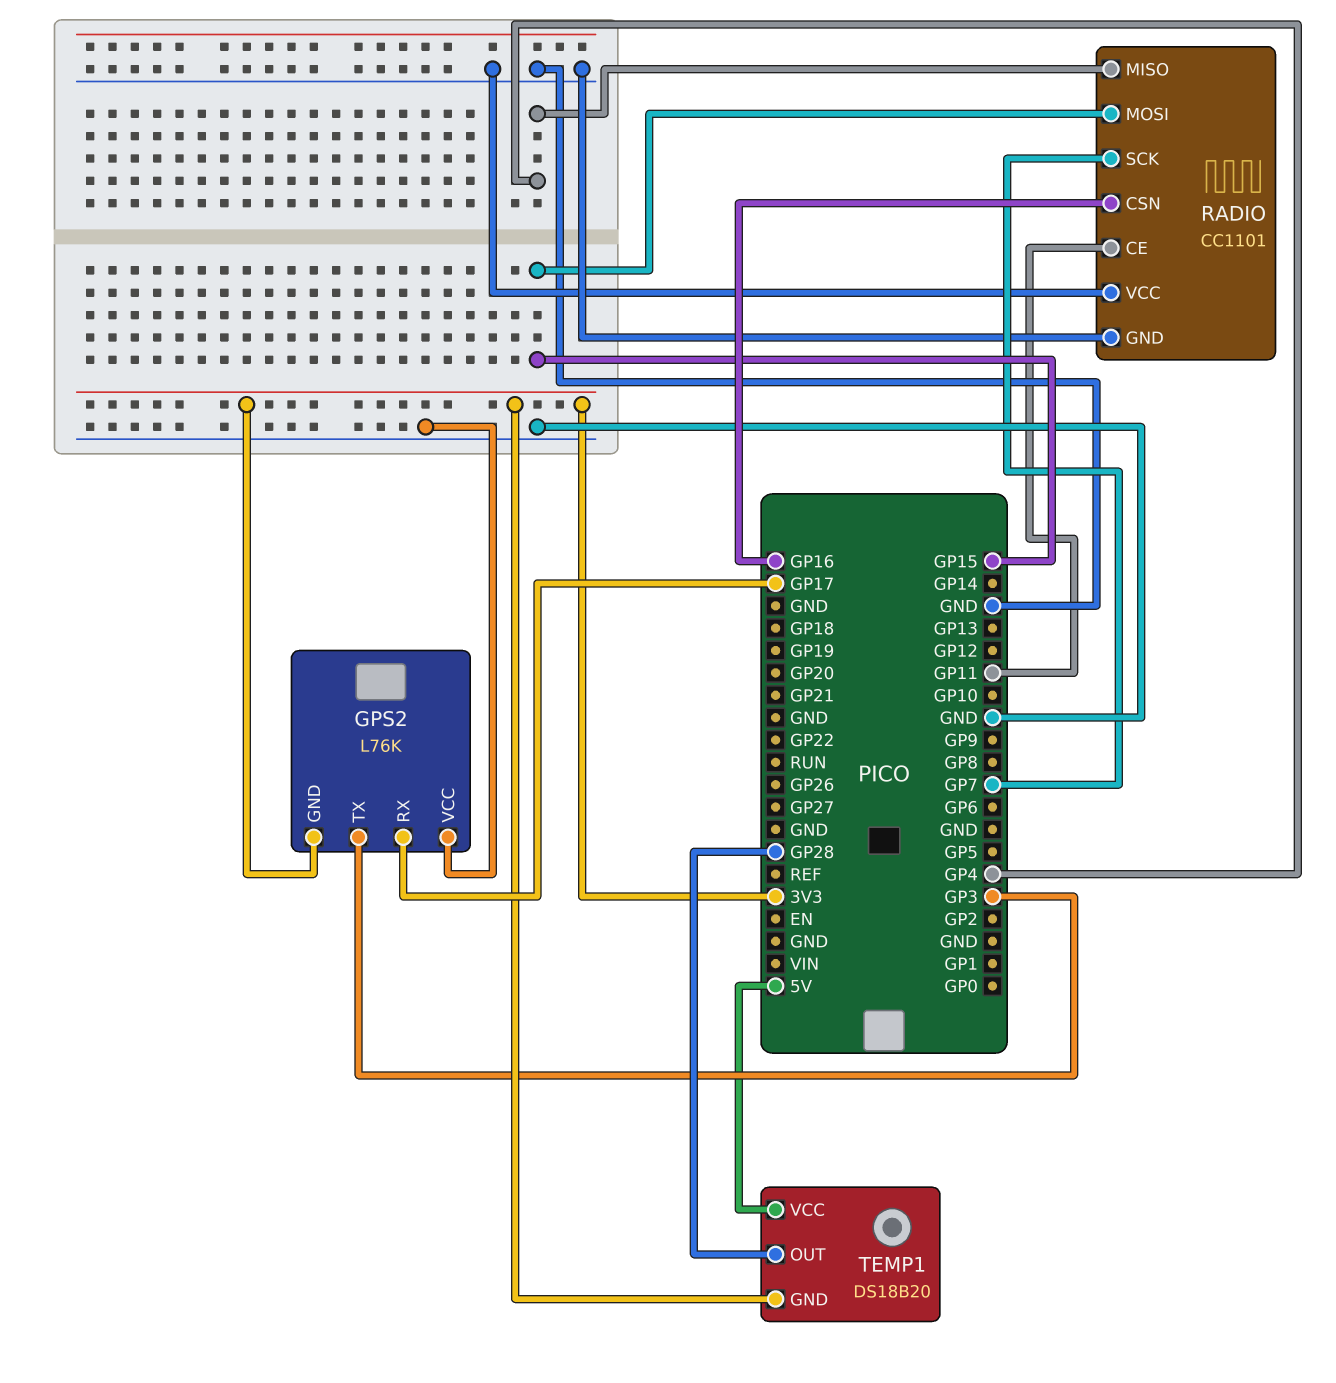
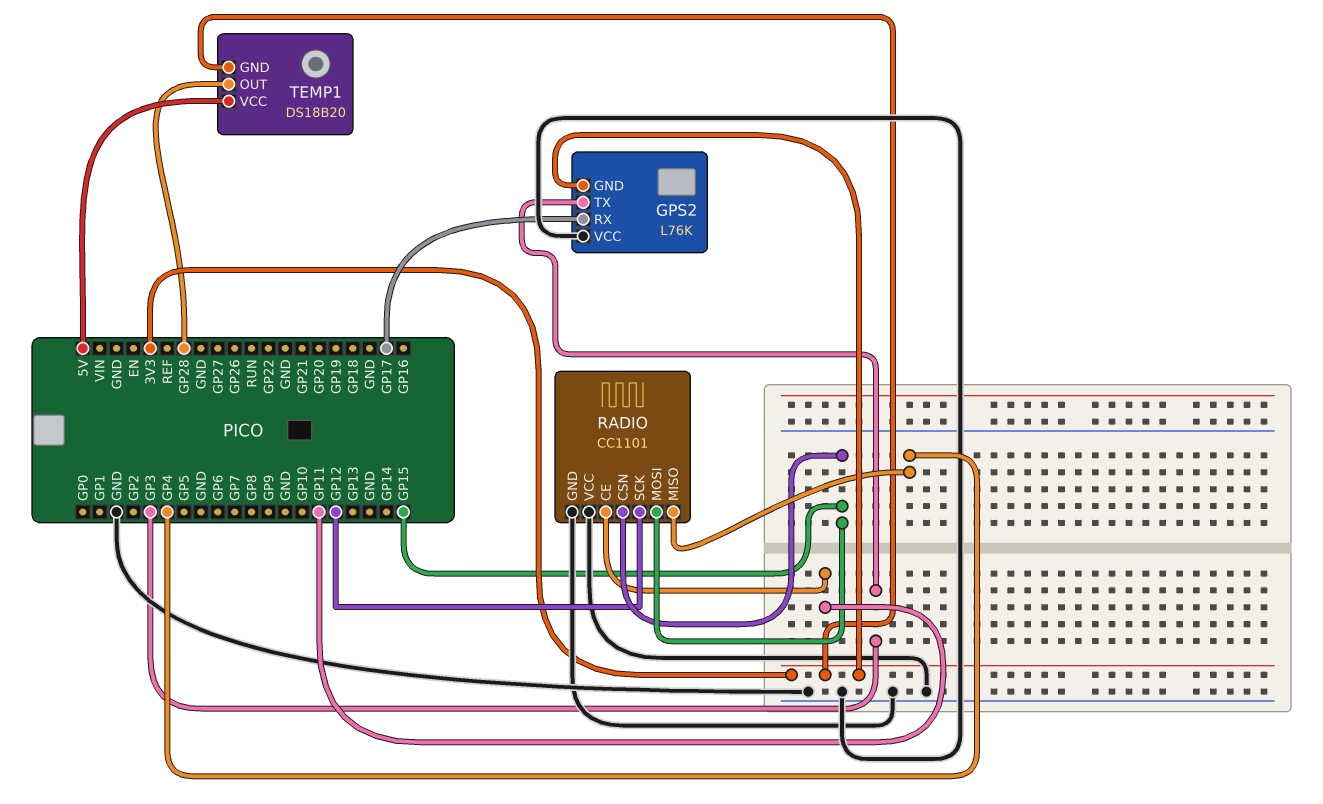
RADIO pin CSN: GP16 -> GP15
RADIO pin SCK: GP7 -> GP12

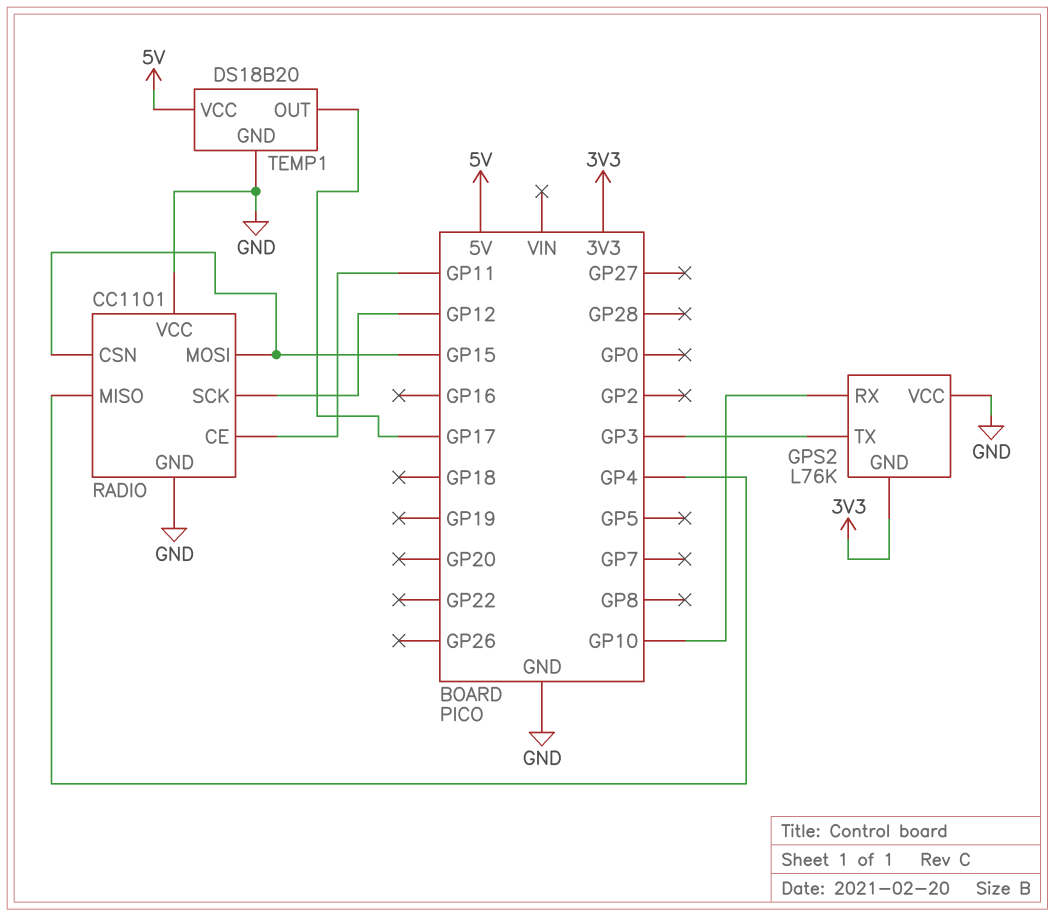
GPS2 pin RX: GP17 -> GP10
TEMP1 pin GND: 3V3 -> GND
TEMP1 pin OUT: GP28 -> GP17

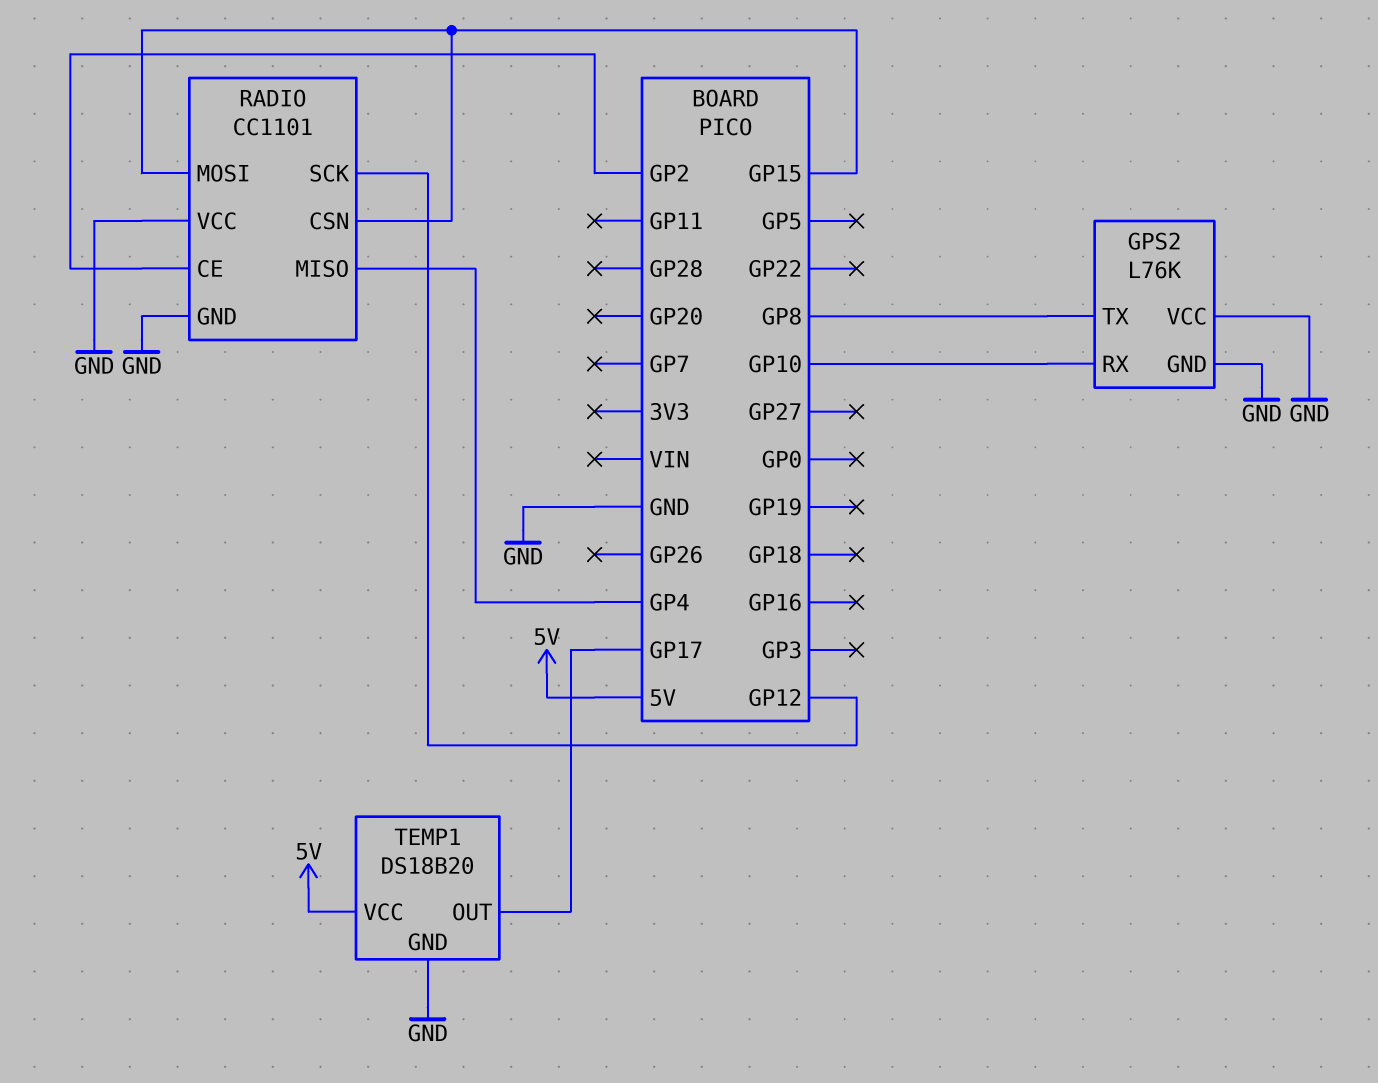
GPS2 pin GND: 3V3 -> GND
GPS2 pin TX: GP3 -> GP8
RADIO pin CE: GP11 -> GP2

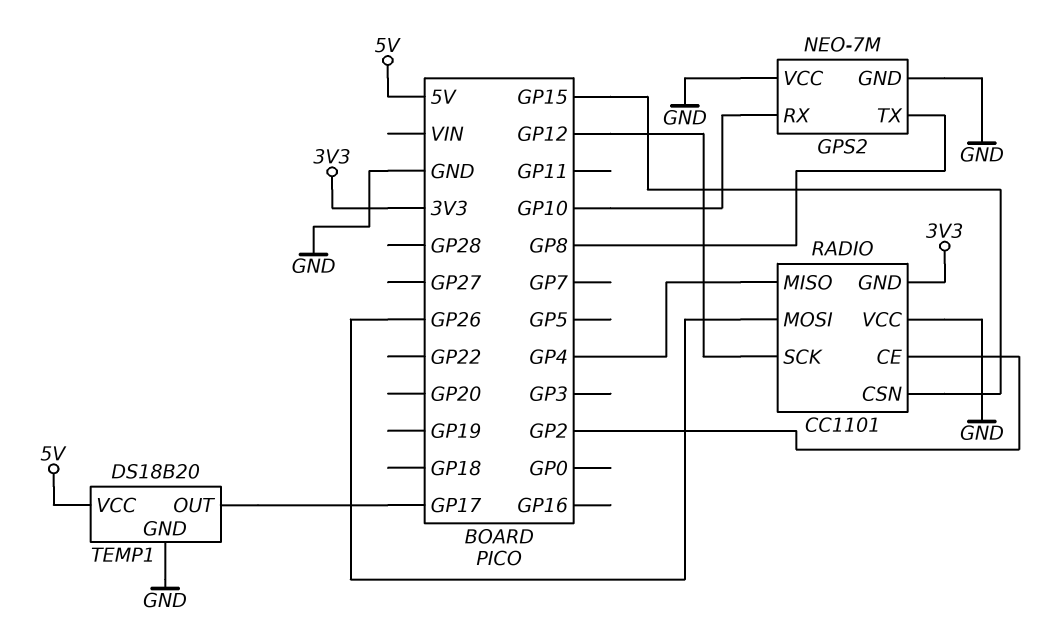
GPS2: L76K -> NEO-7M
RADIO pin GND: GND -> 3V3
RADIO pin MOSI: GP15 -> GP26

